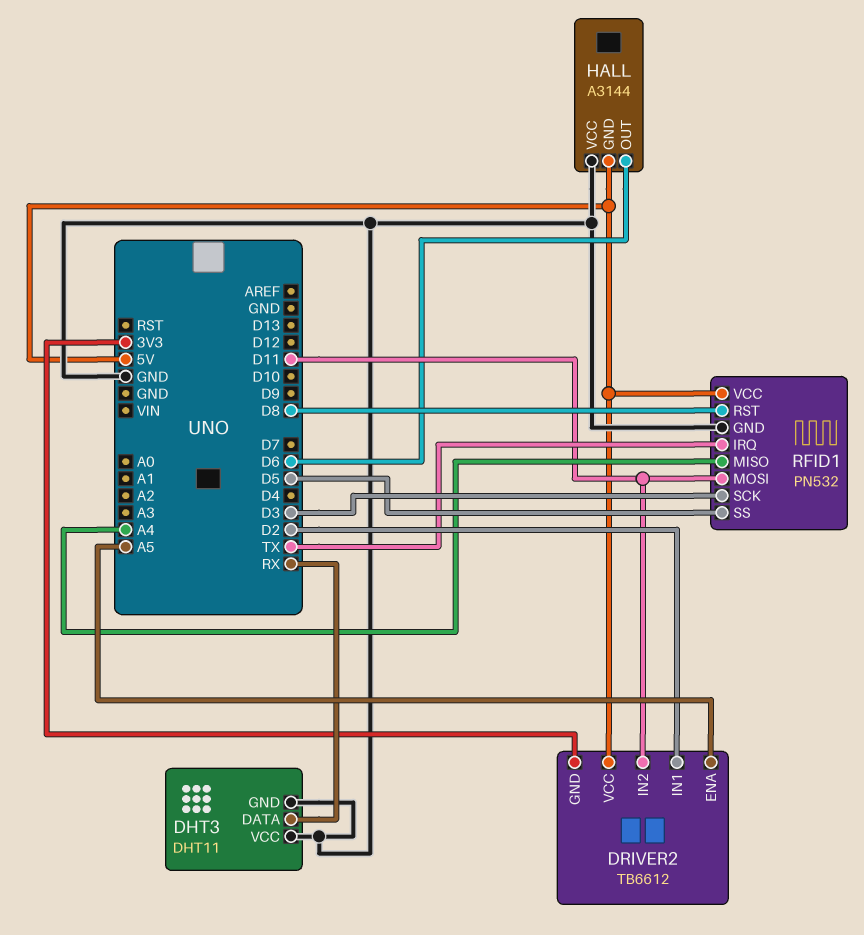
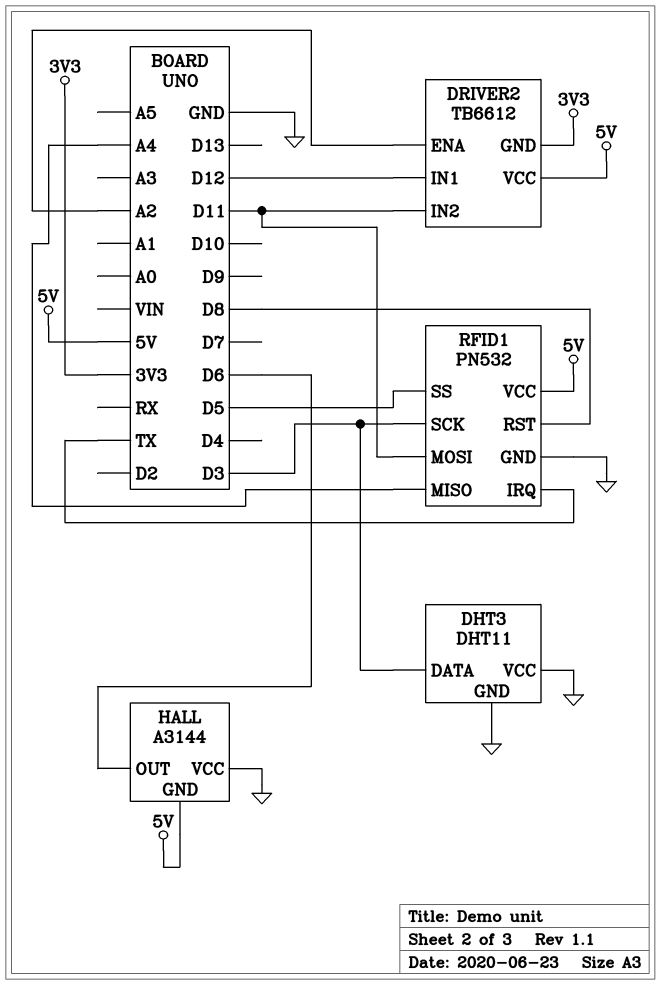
DHT3 pin DATA: RX -> D3
DRIVER2 pin ENA: A5 -> A2
DRIVER2 pin IN1: D2 -> D12

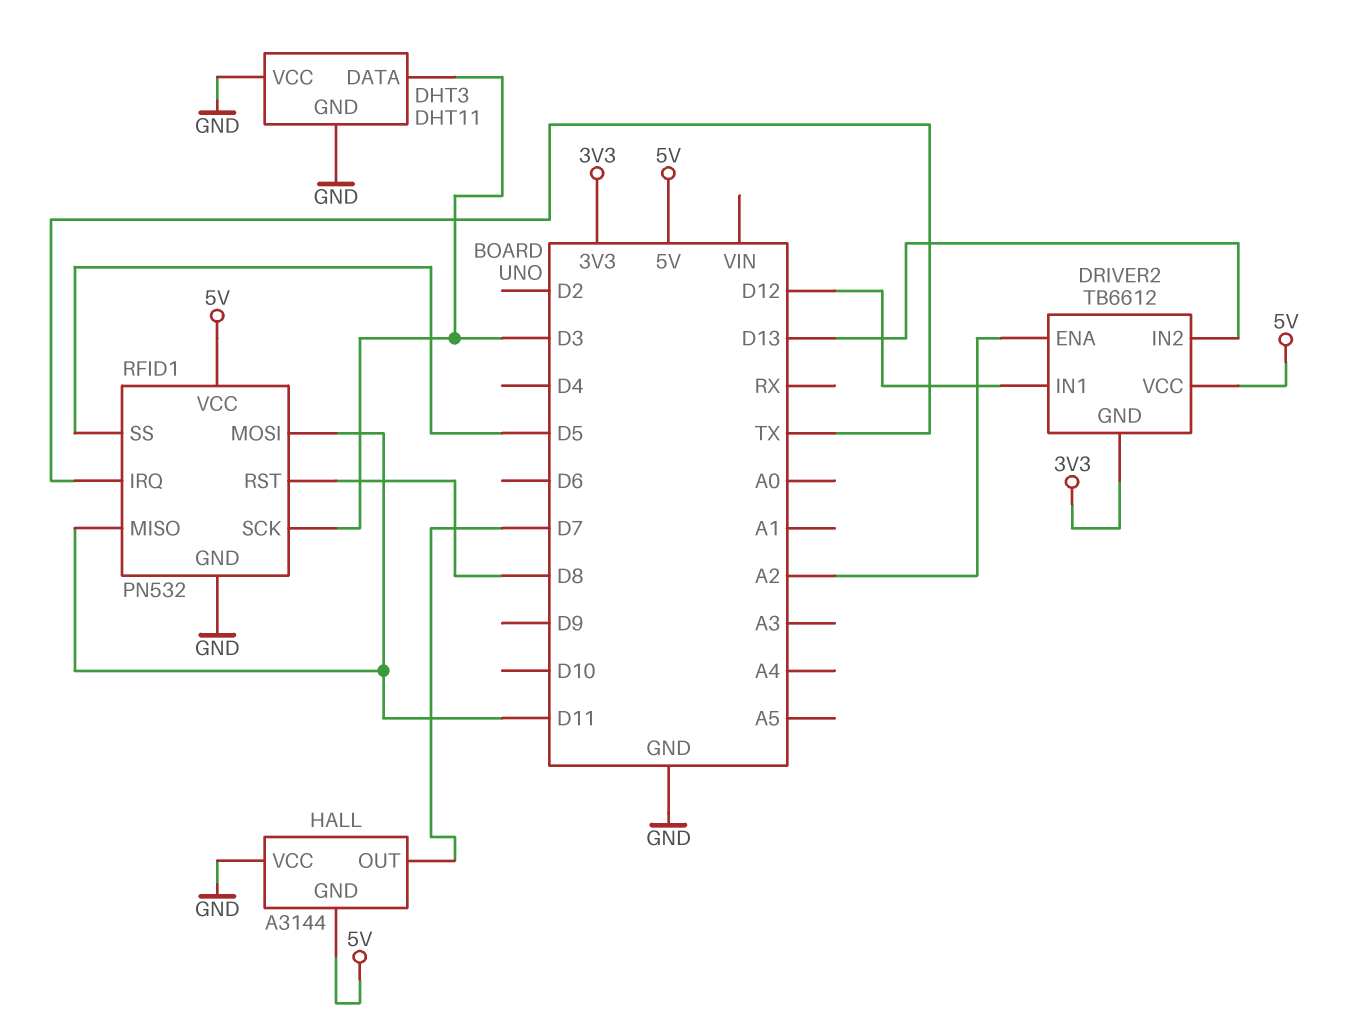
DRIVER2 pin IN2: D11 -> D13
HALL pin OUT: D6 -> D7
RFID1 pin MISO: A4 -> D11

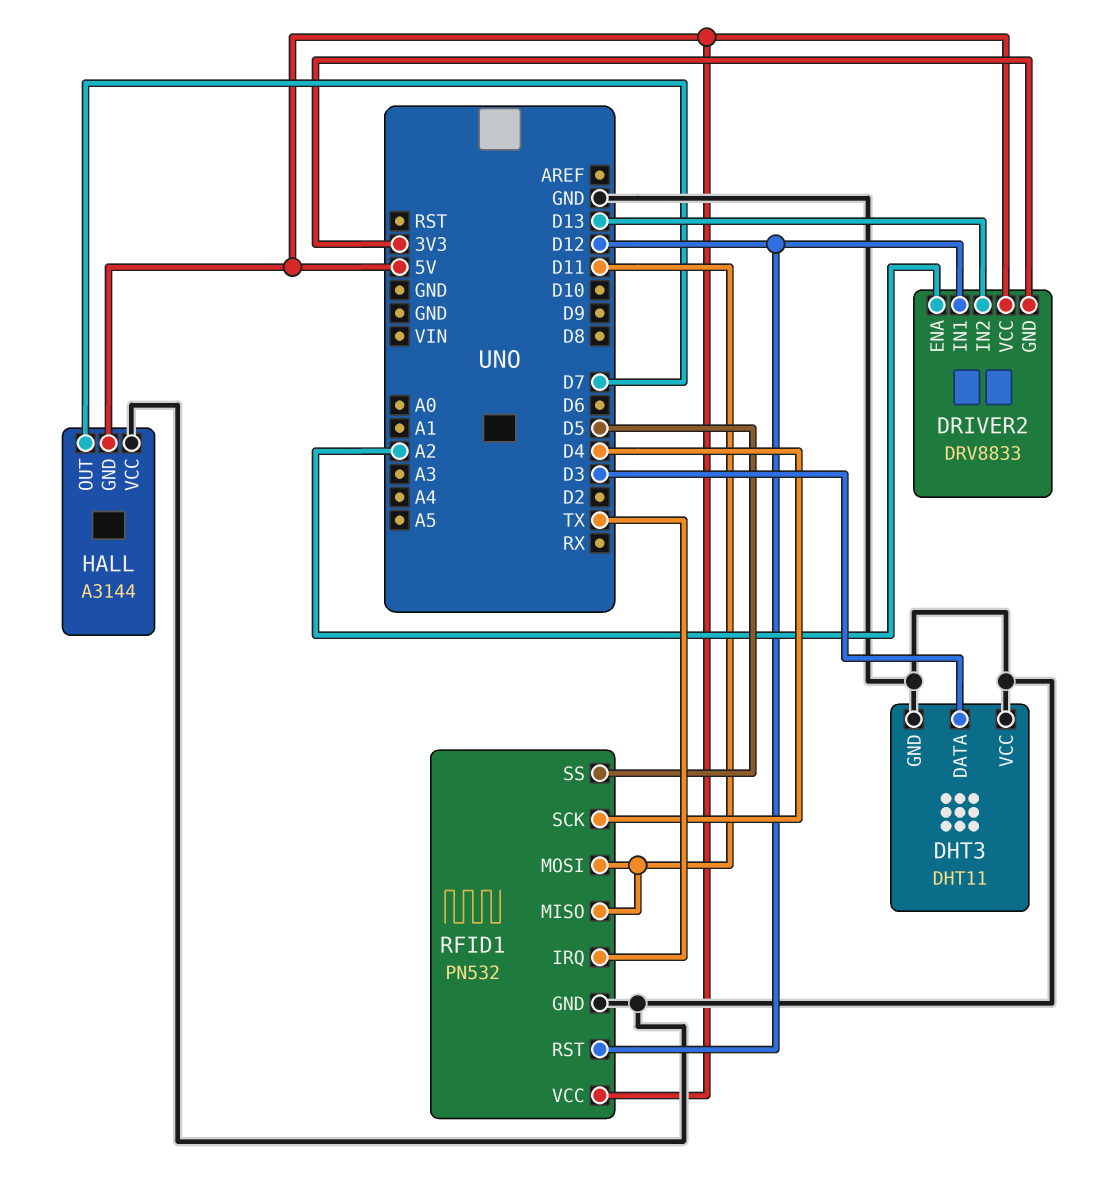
DRIVER2: TB6612 -> DRV8833
RFID1 pin RST: D8 -> D12
RFID1 pin SCK: D3 -> D4

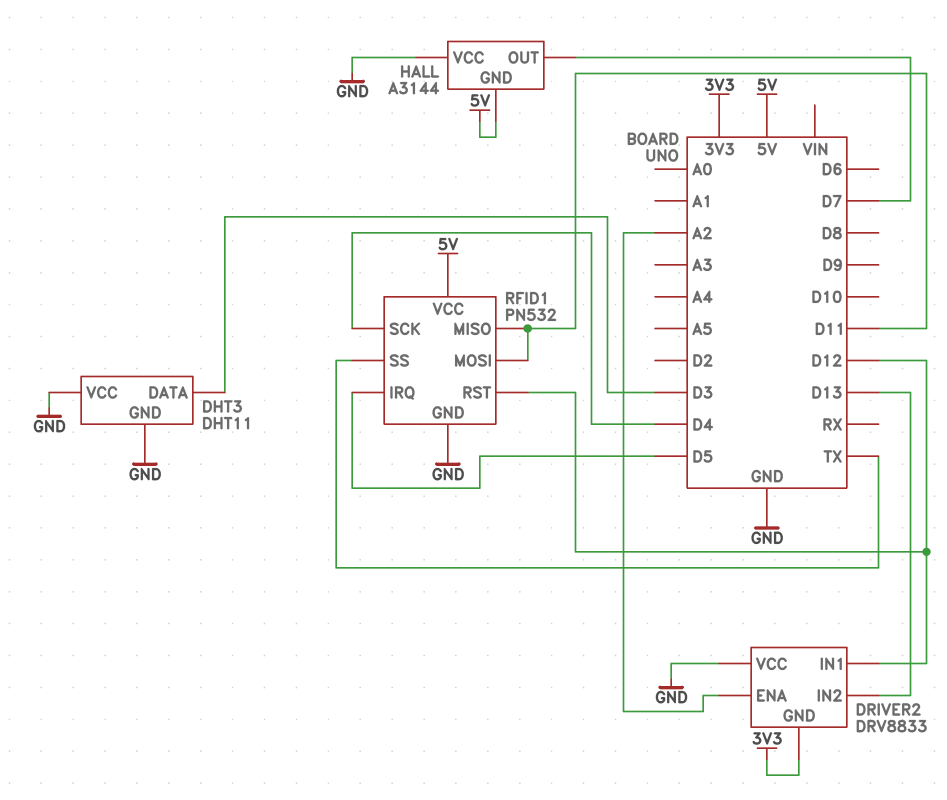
DRIVER2 pin VCC: 5V -> GND
RFID1 pin IRQ: TX -> D5
RFID1 pin SS: D5 -> TX

